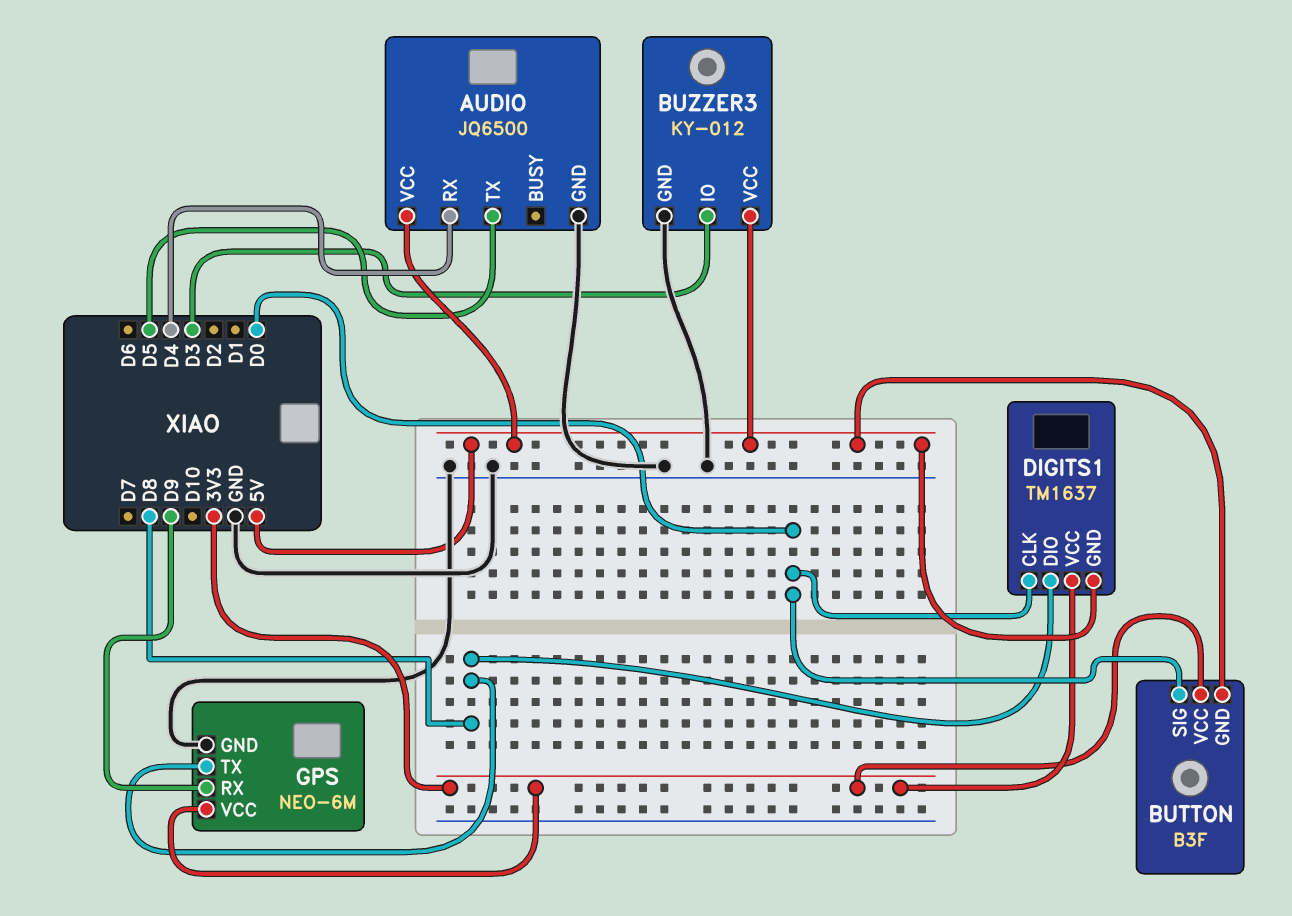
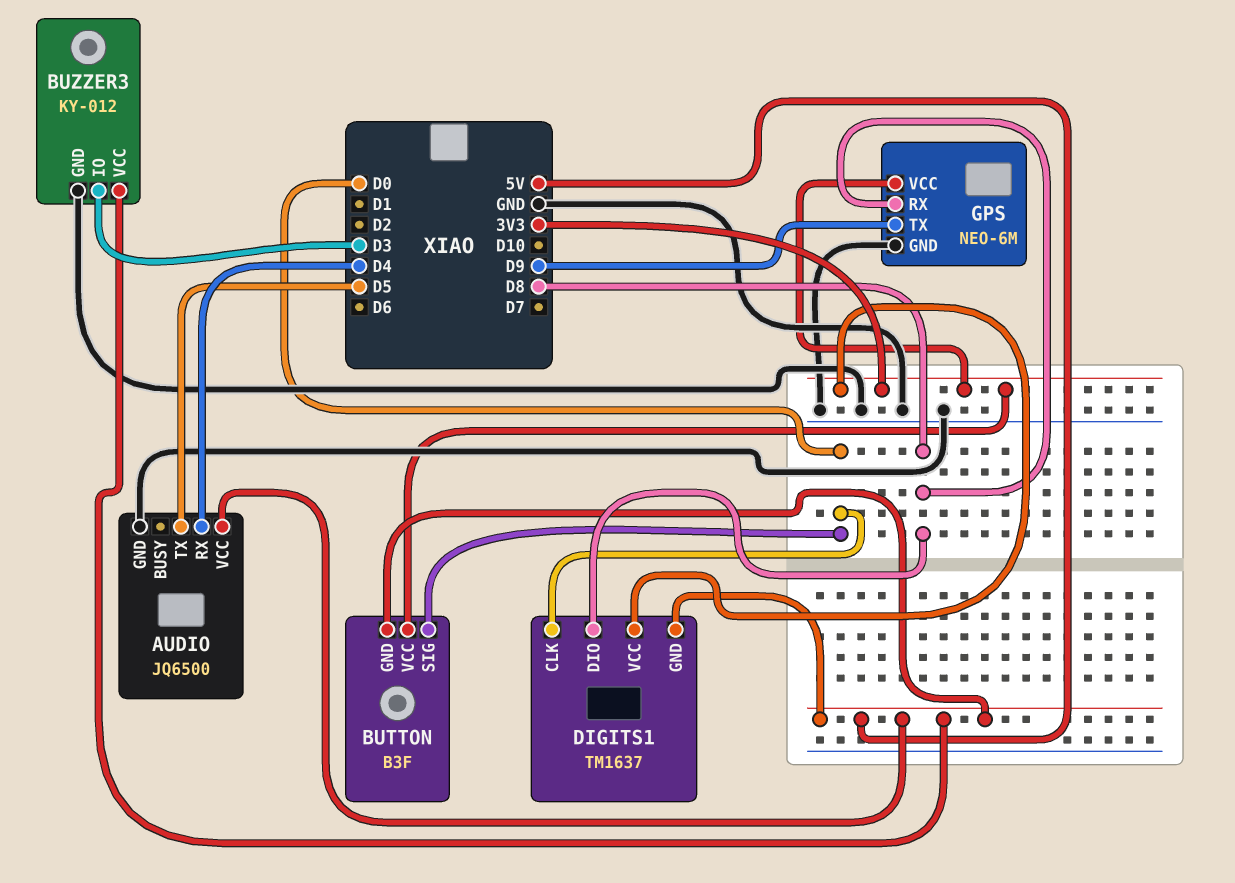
GPS pin RX: D9 -> D8
GPS pin TX: D8 -> D9

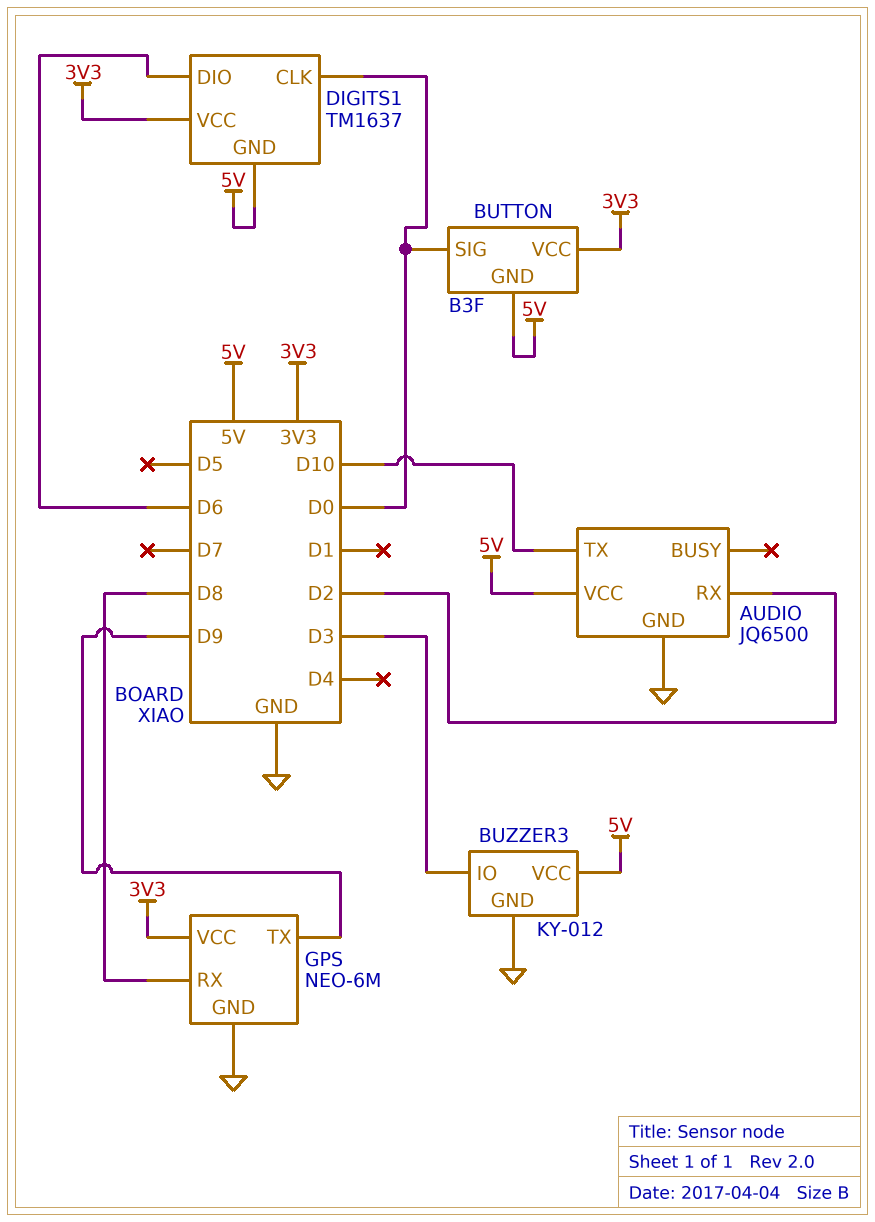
AUDIO pin RX: D4 -> D2
AUDIO pin TX: D5 -> D10
DIGITS1 pin DIO: D8 -> D6

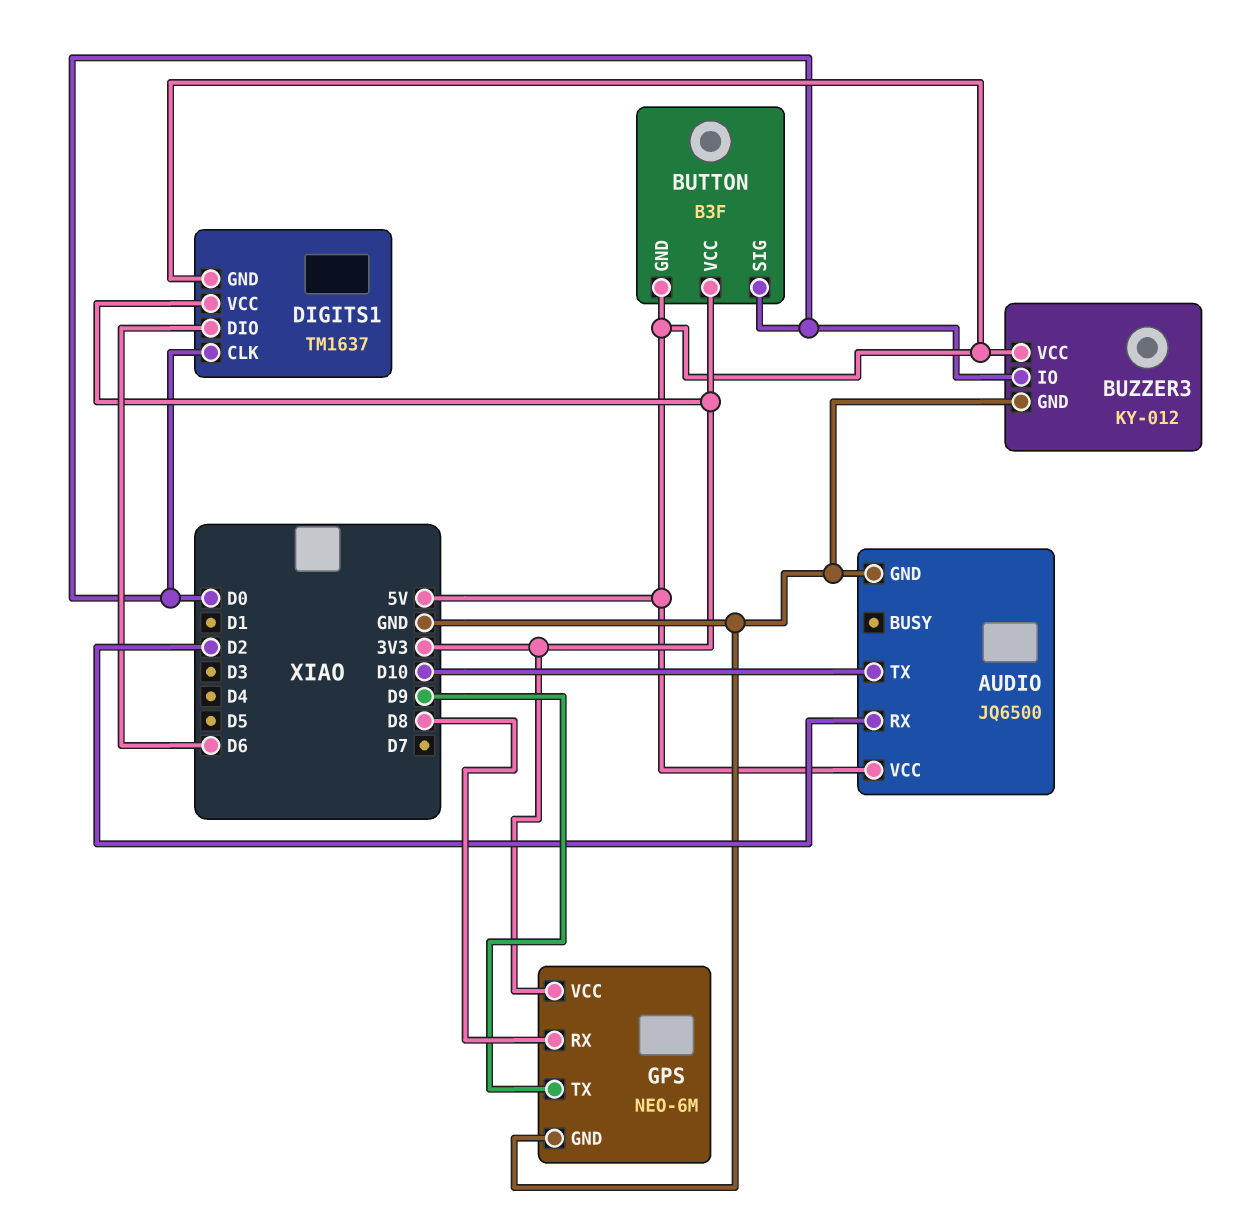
BUZZER3 pin IO: D3 -> D0

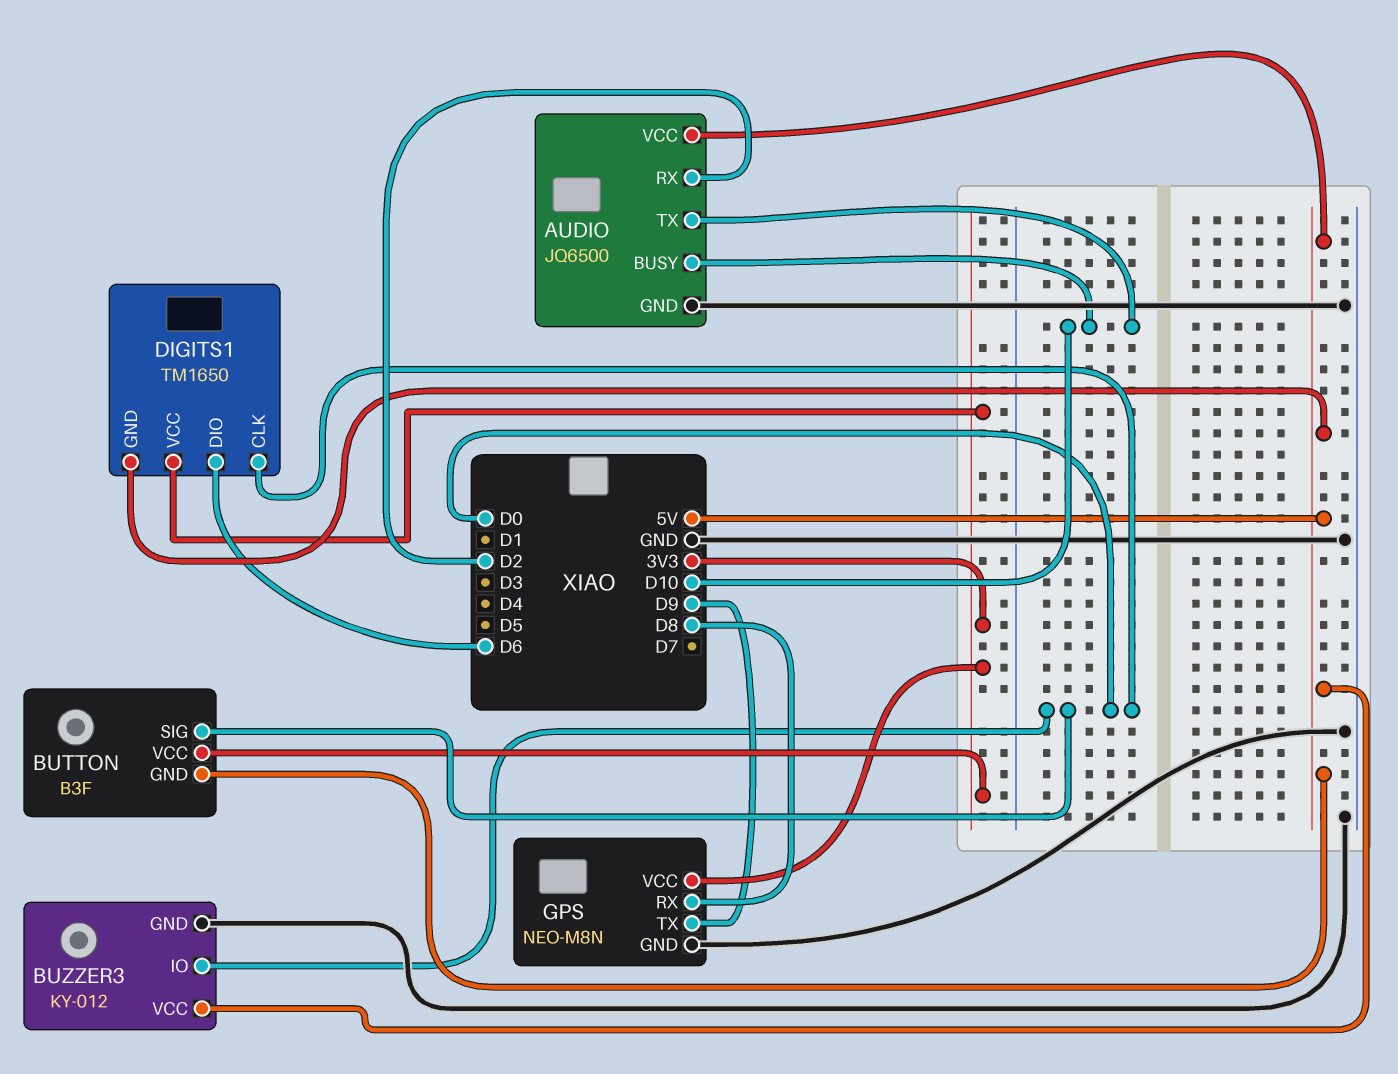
AUDIO pin BUSY: none -> D10
DIGITS1: TM1637 -> TM1650
GPS: NEO-6M -> NEO-M8N

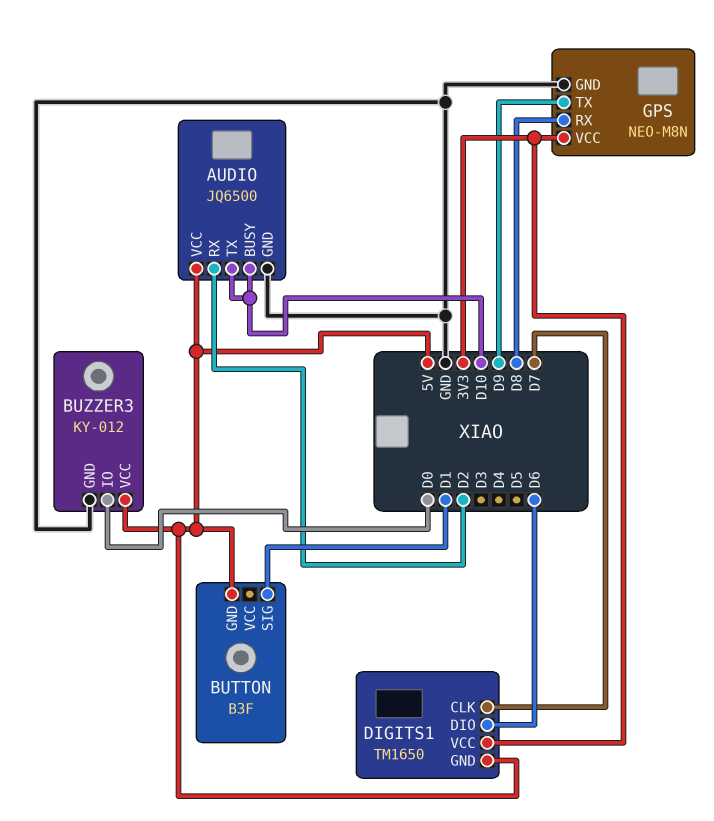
BUTTON pin SIG: D0 -> D1
BUTTON pin VCC: 3V3 -> none
DIGITS1 pin CLK: D0 -> D7

